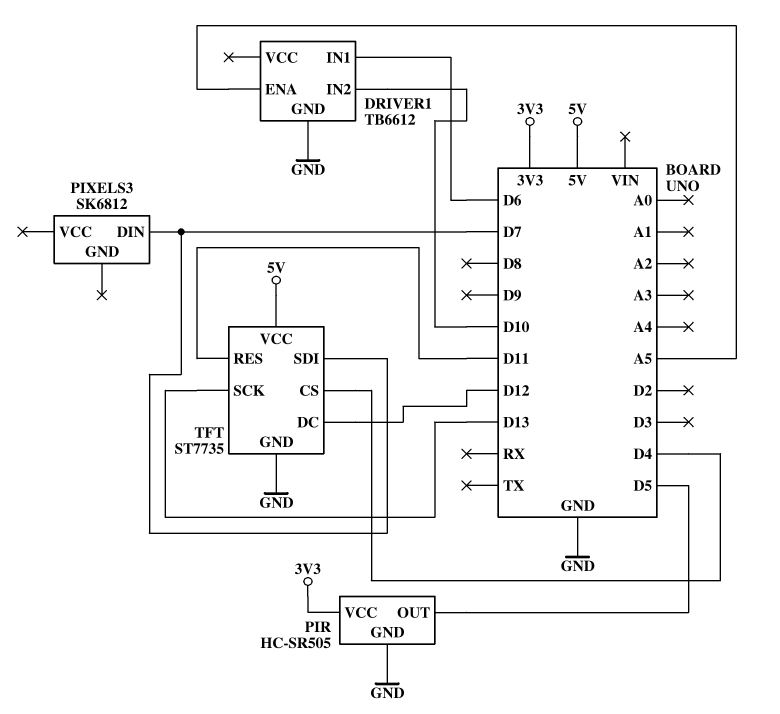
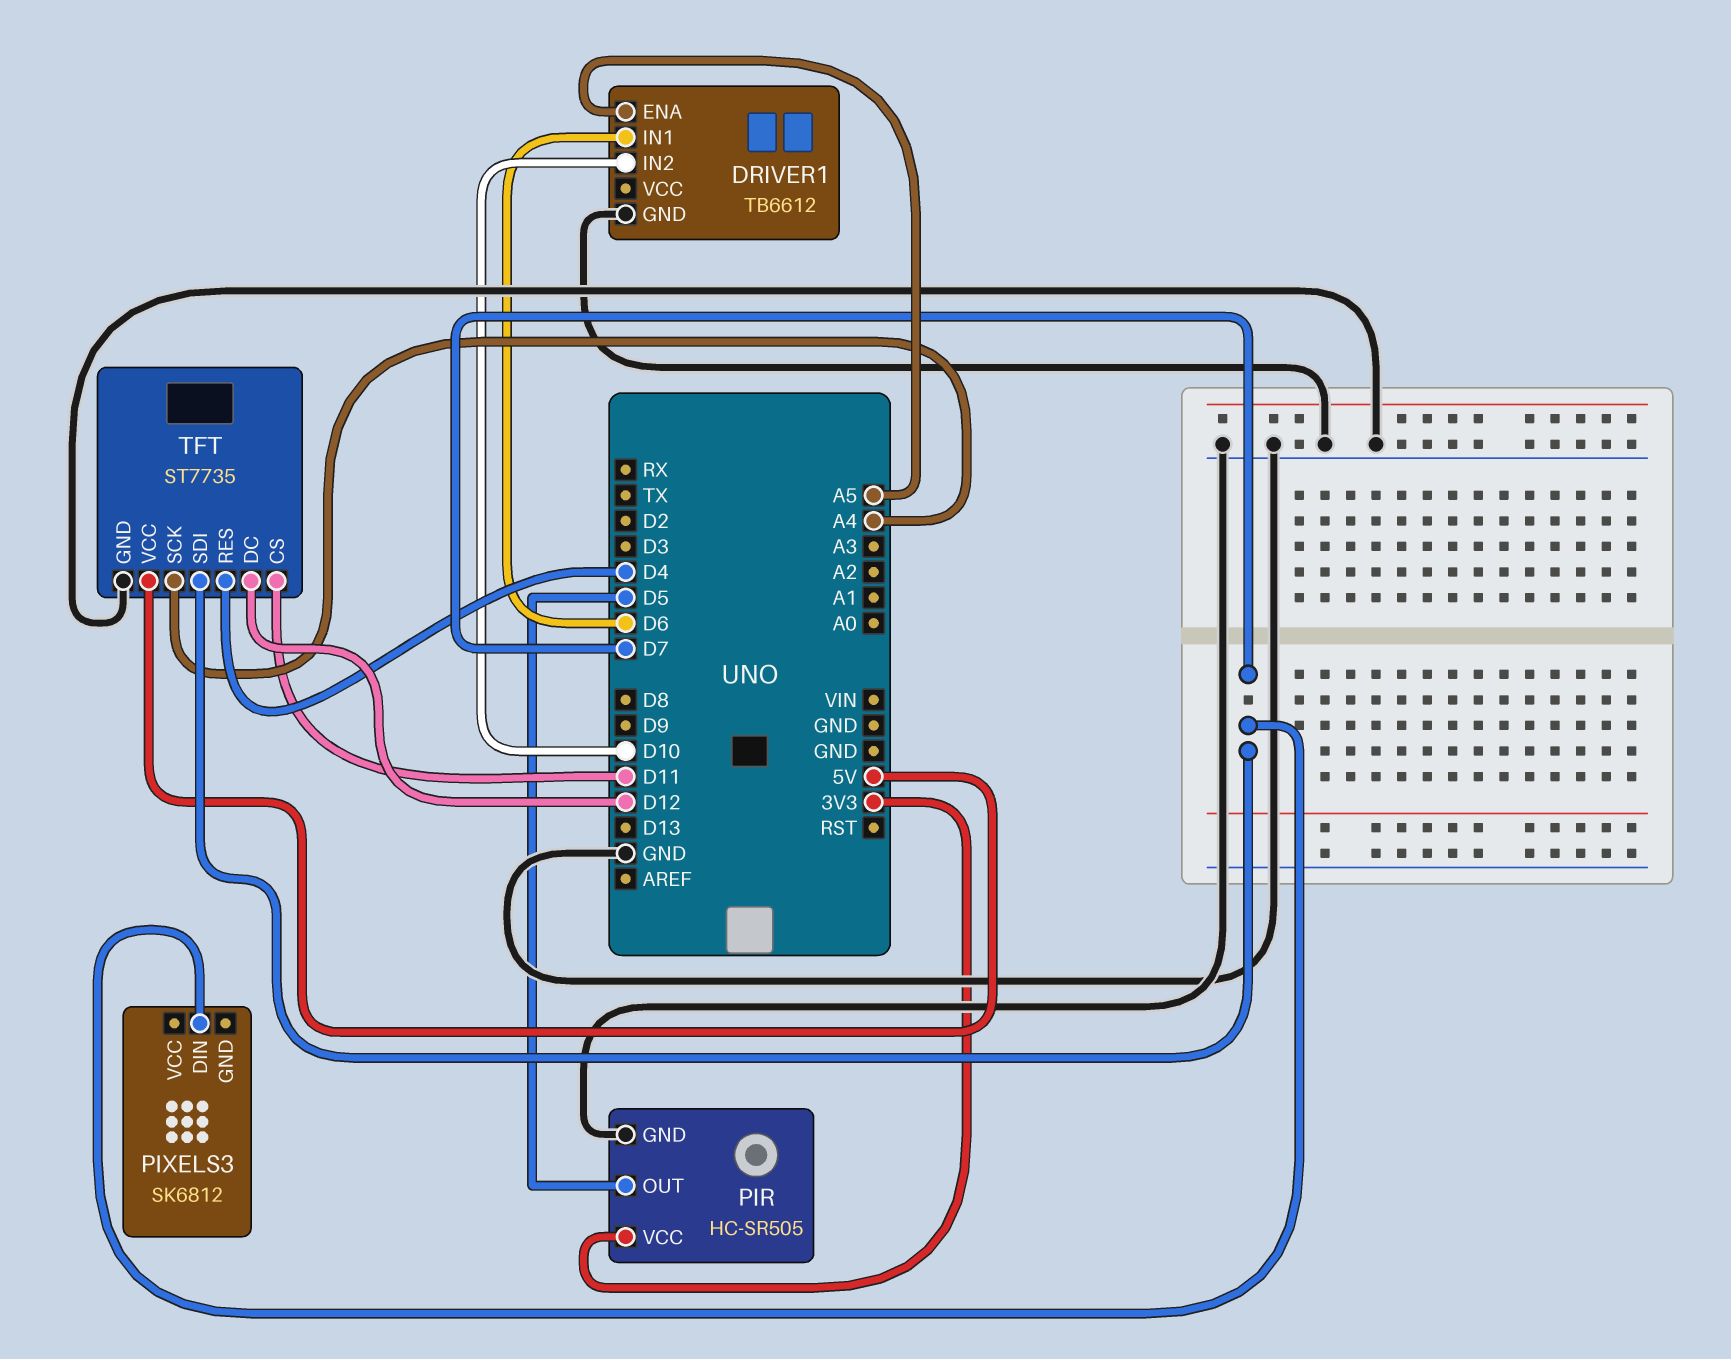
TFT pin CS: D4 -> D11
TFT pin RES: D11 -> D4
TFT pin SCK: D13 -> A4

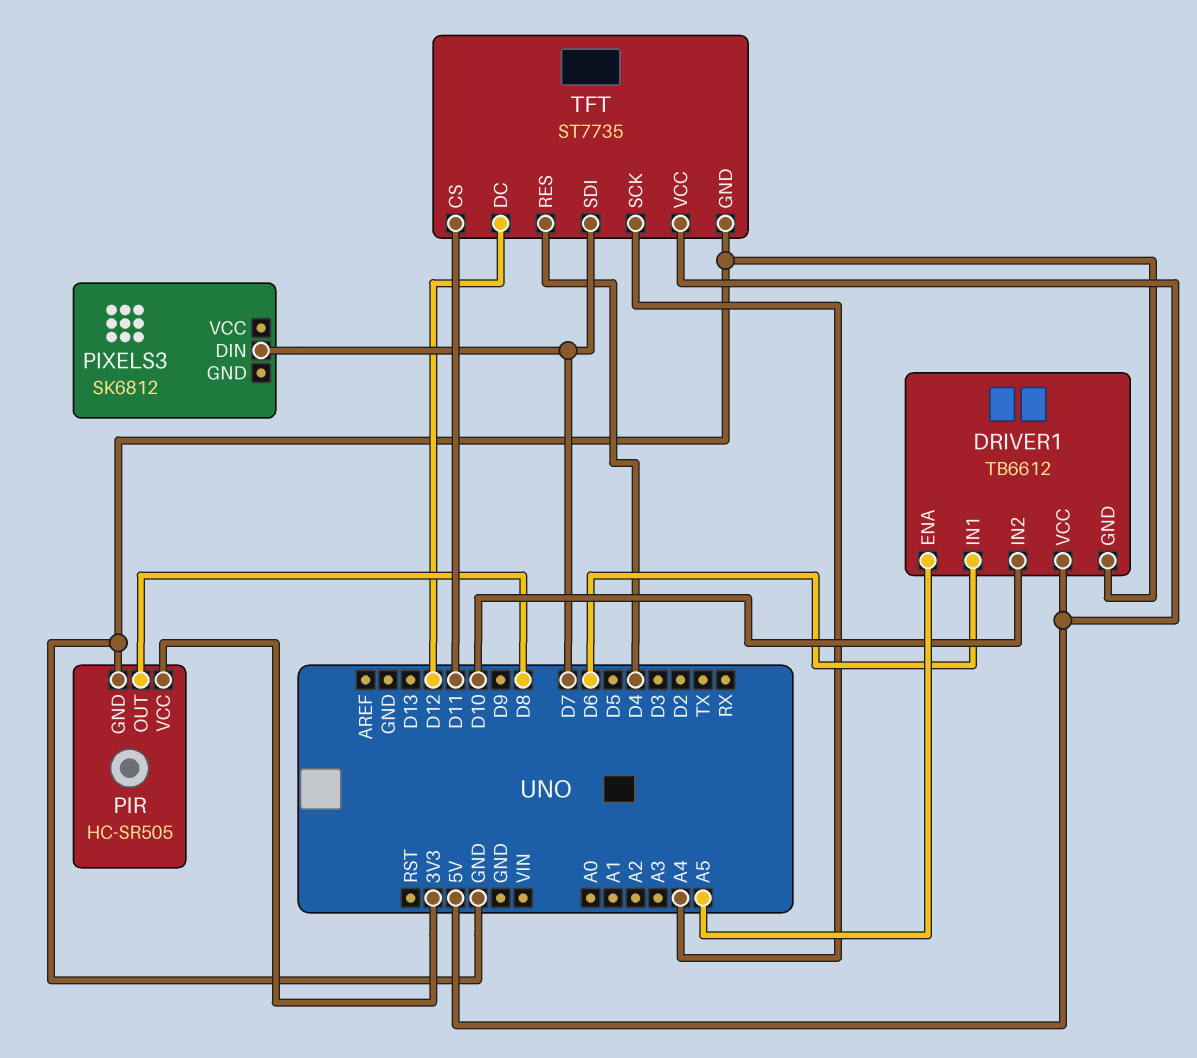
DRIVER1 pin VCC: none -> 5V
PIR pin OUT: D5 -> D8

